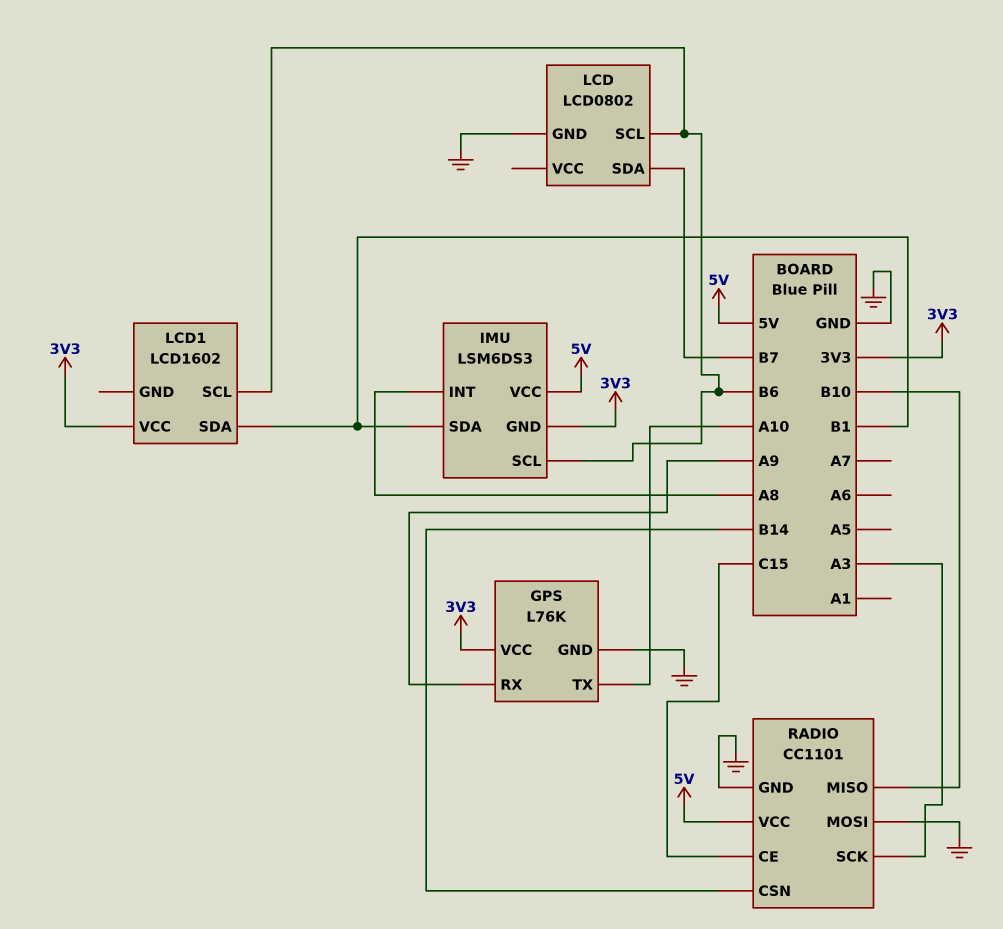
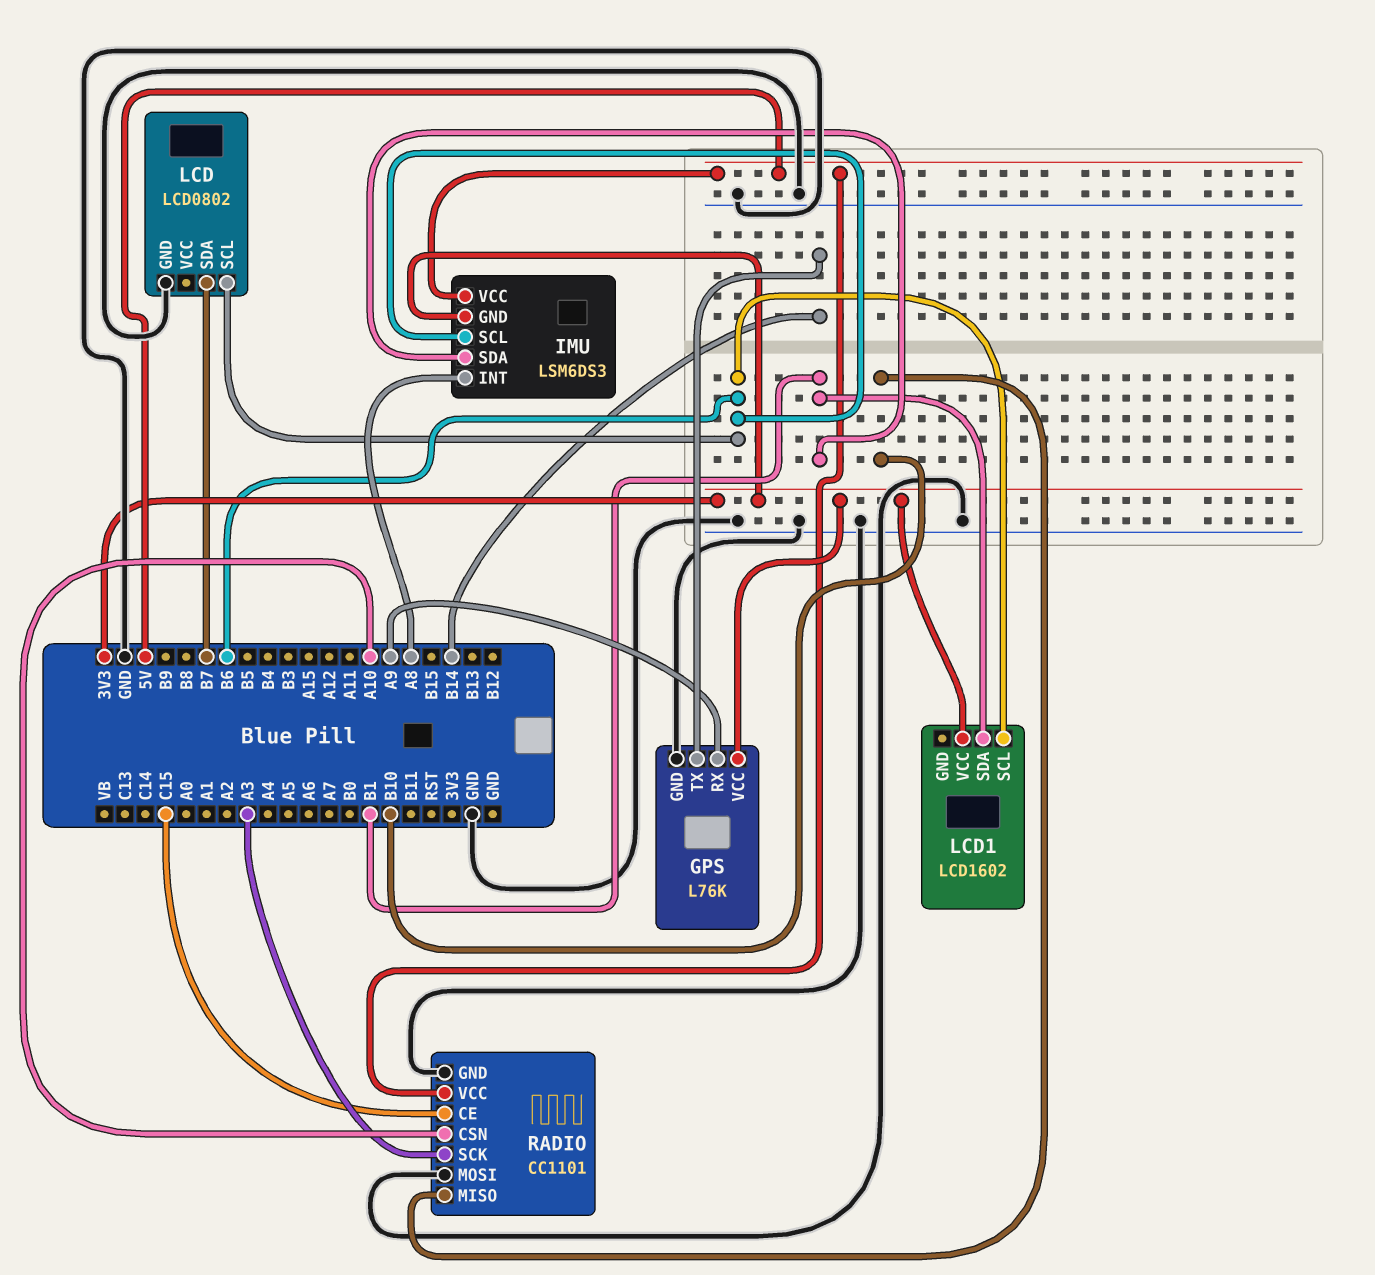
GPS pin TX: A10 -> B14
RADIO pin CSN: B14 -> A10

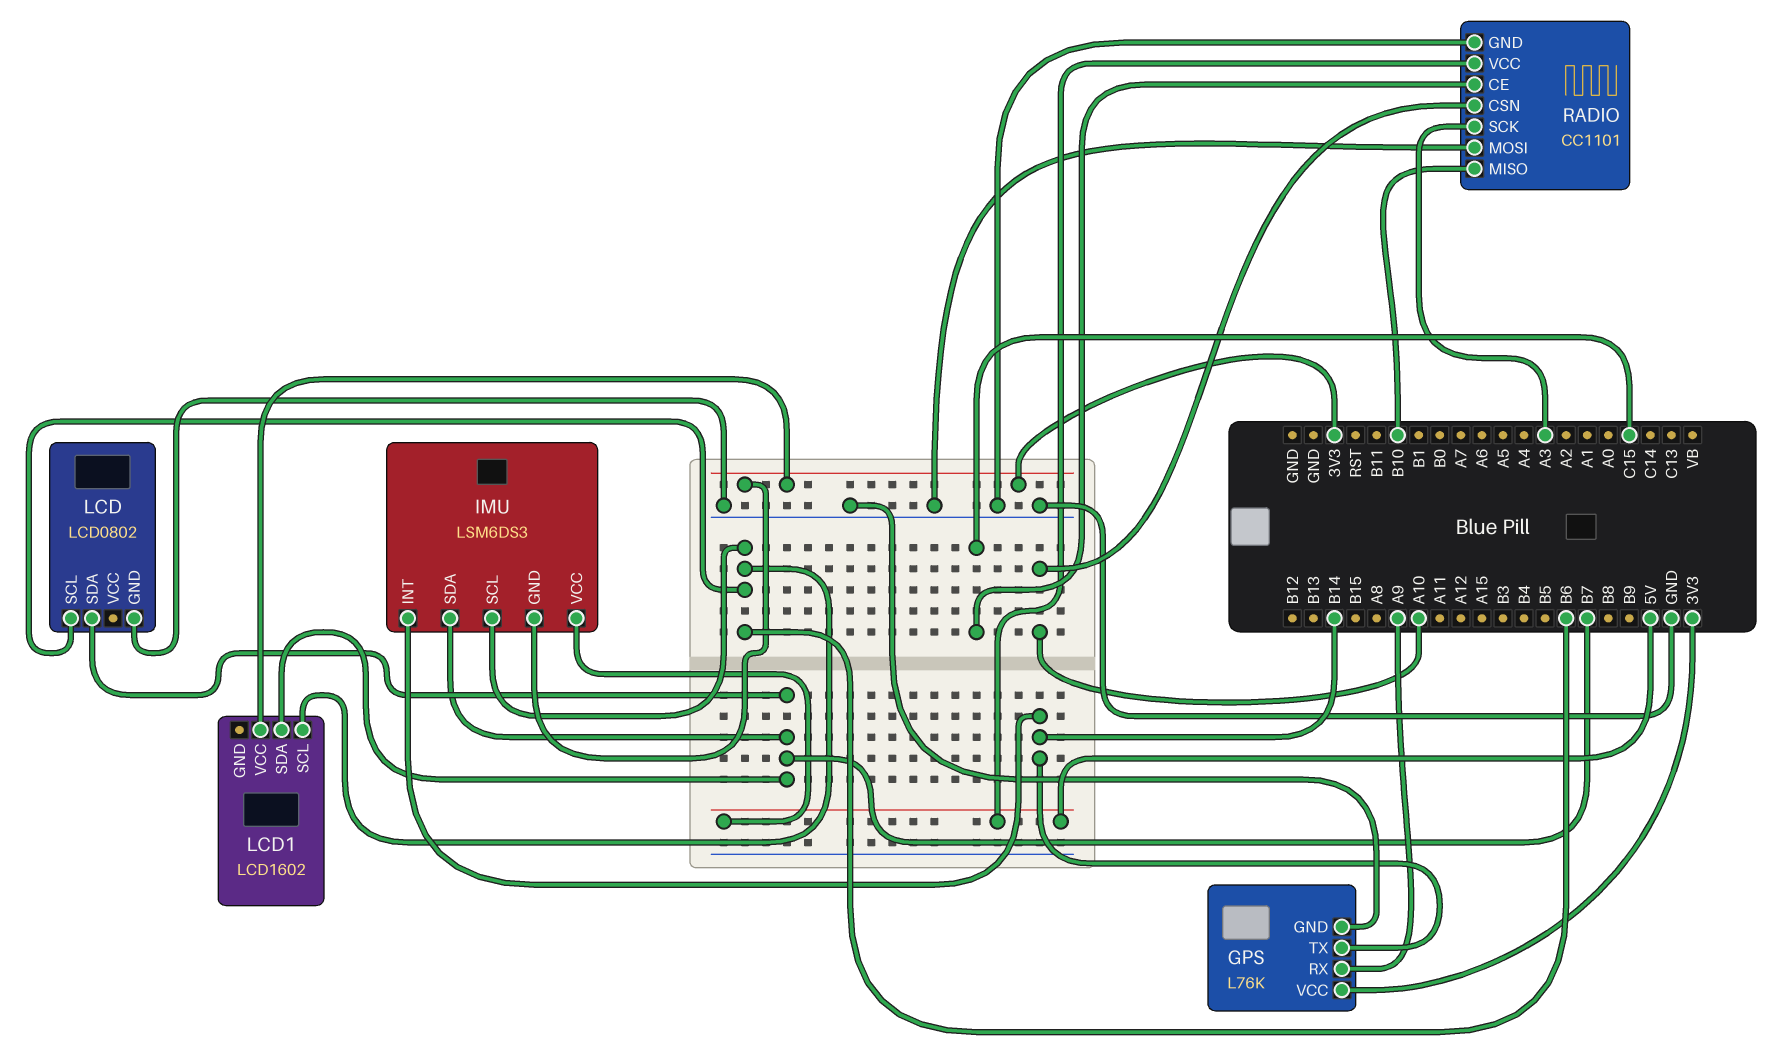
IMU pin INT: A8 -> B14
IMU pin SDA: B1 -> B7
LCD1 pin SDA: B1 -> B7

